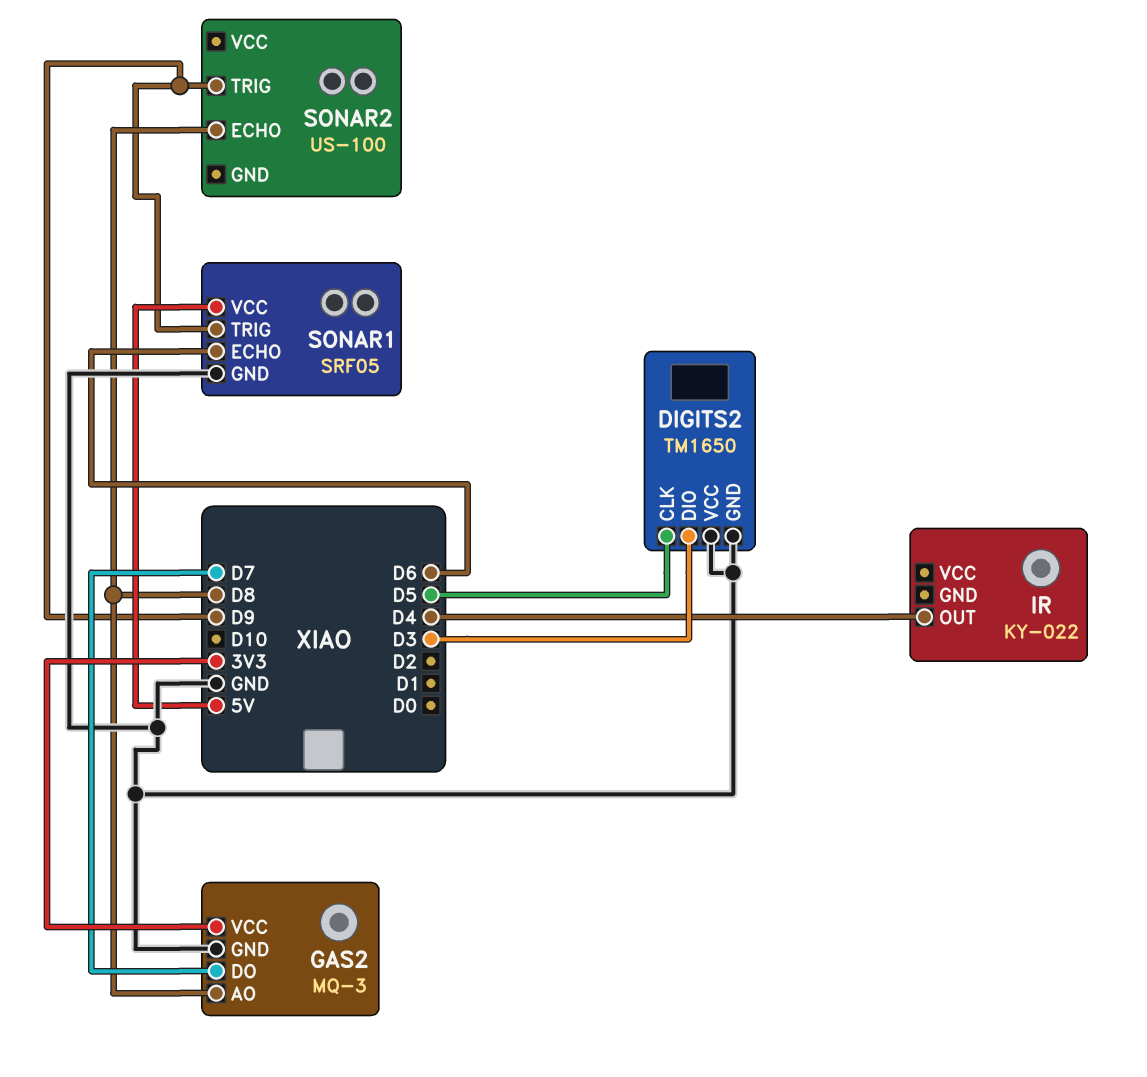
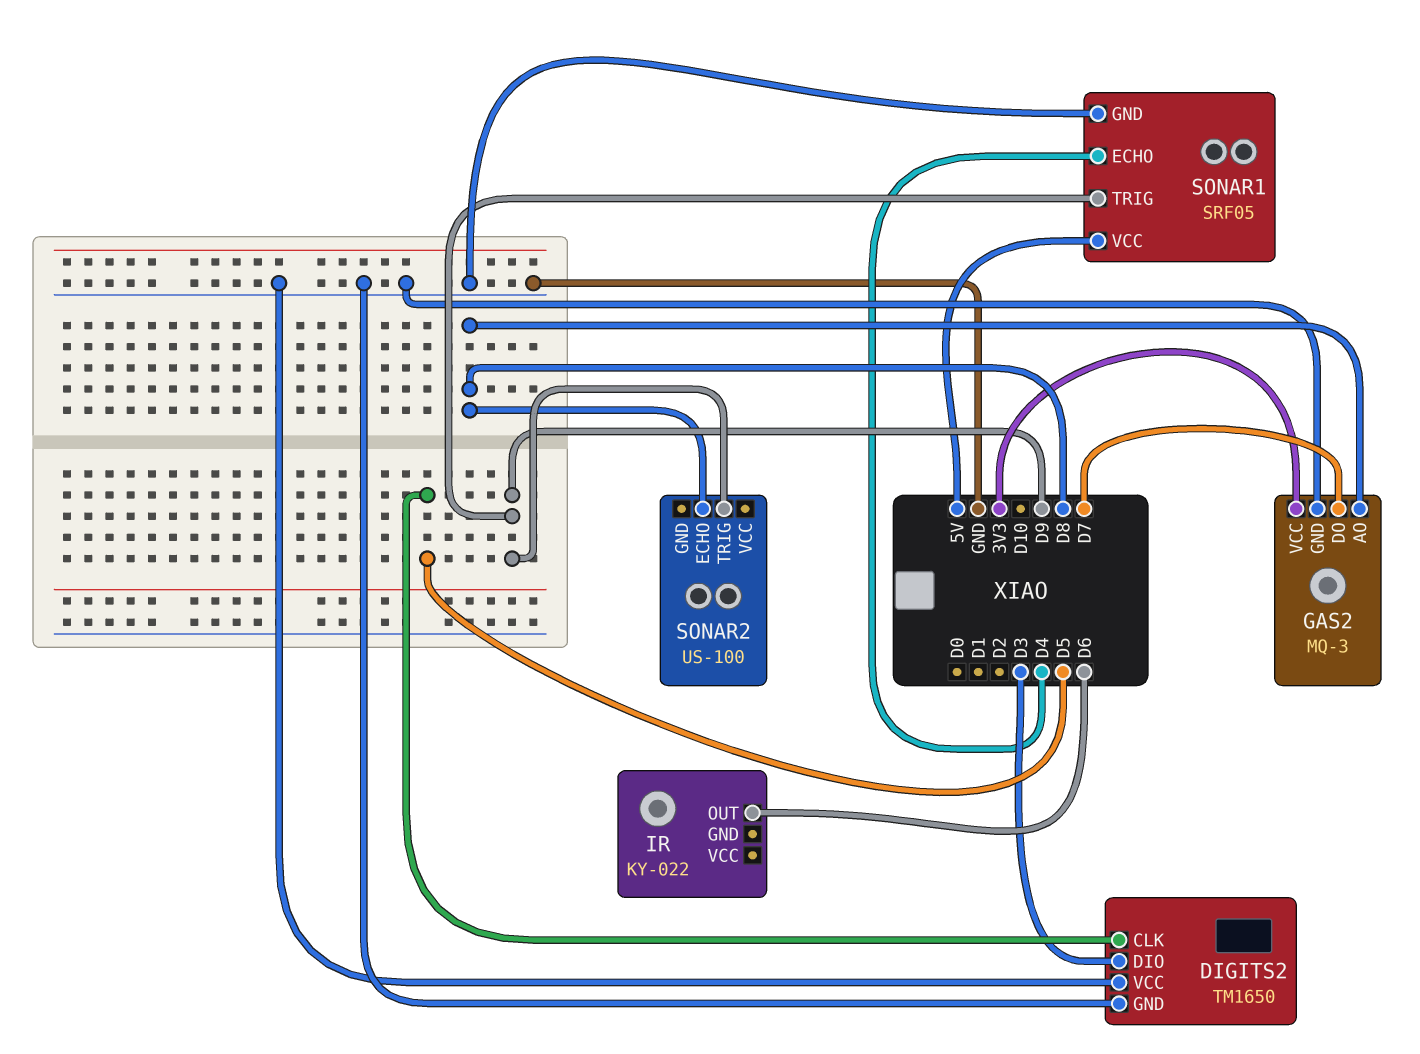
IR pin OUT: D4 -> D6
SONAR1 pin ECHO: D6 -> D4

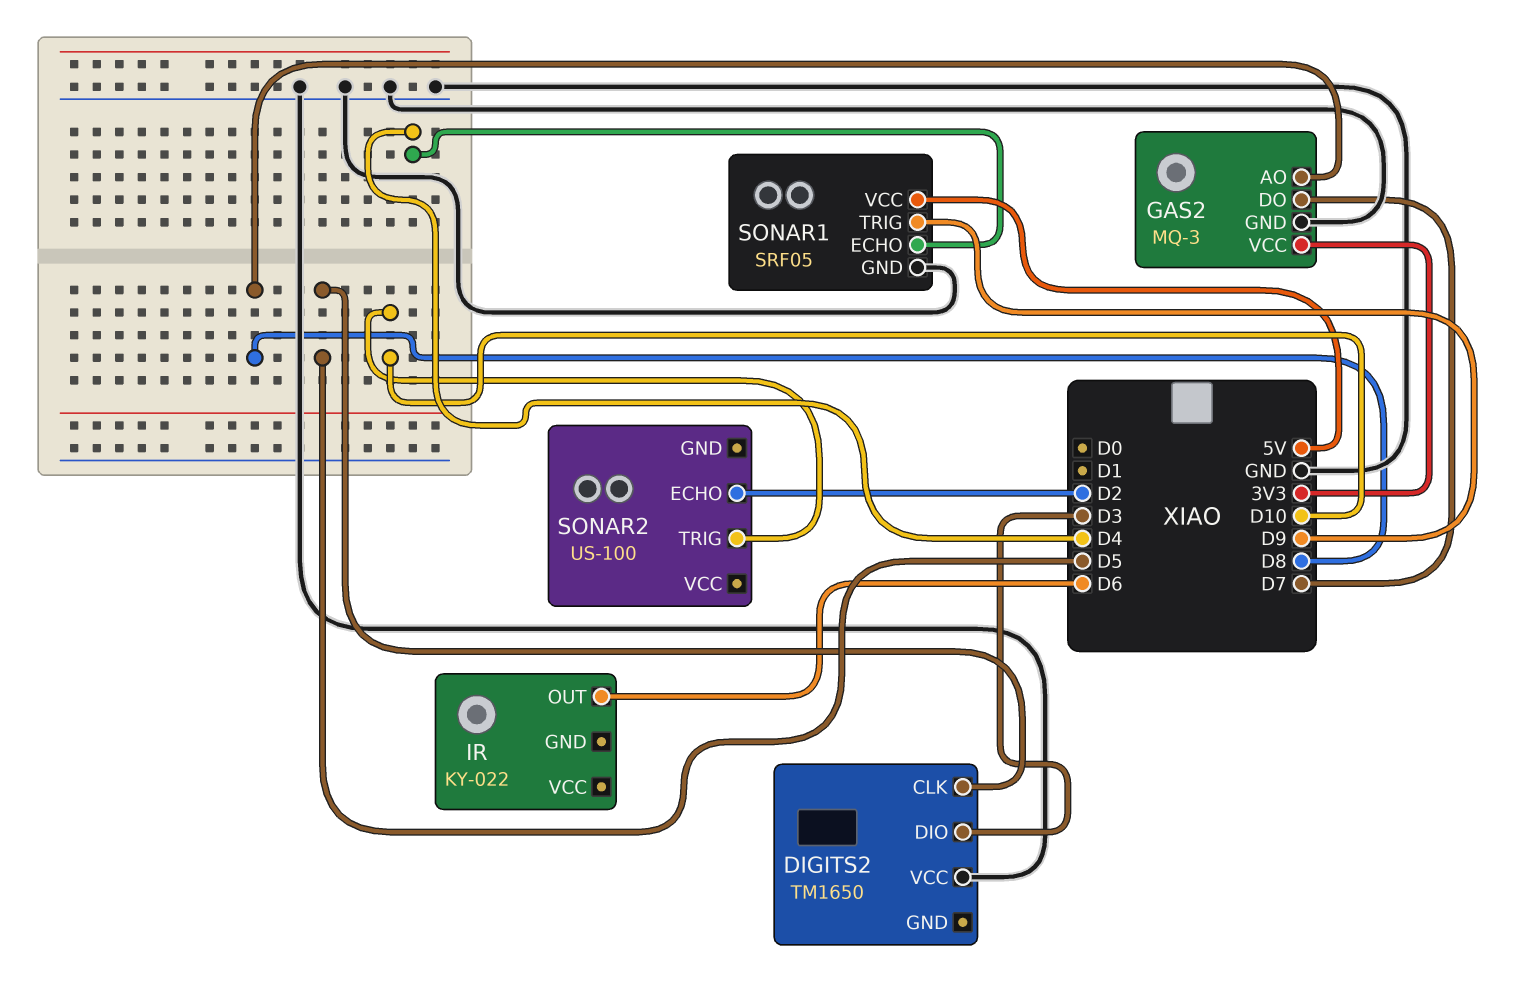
DIGITS2 pin GND: GND -> none
SONAR2 pin ECHO: D8 -> D2
SONAR2 pin TRIG: D9 -> D10

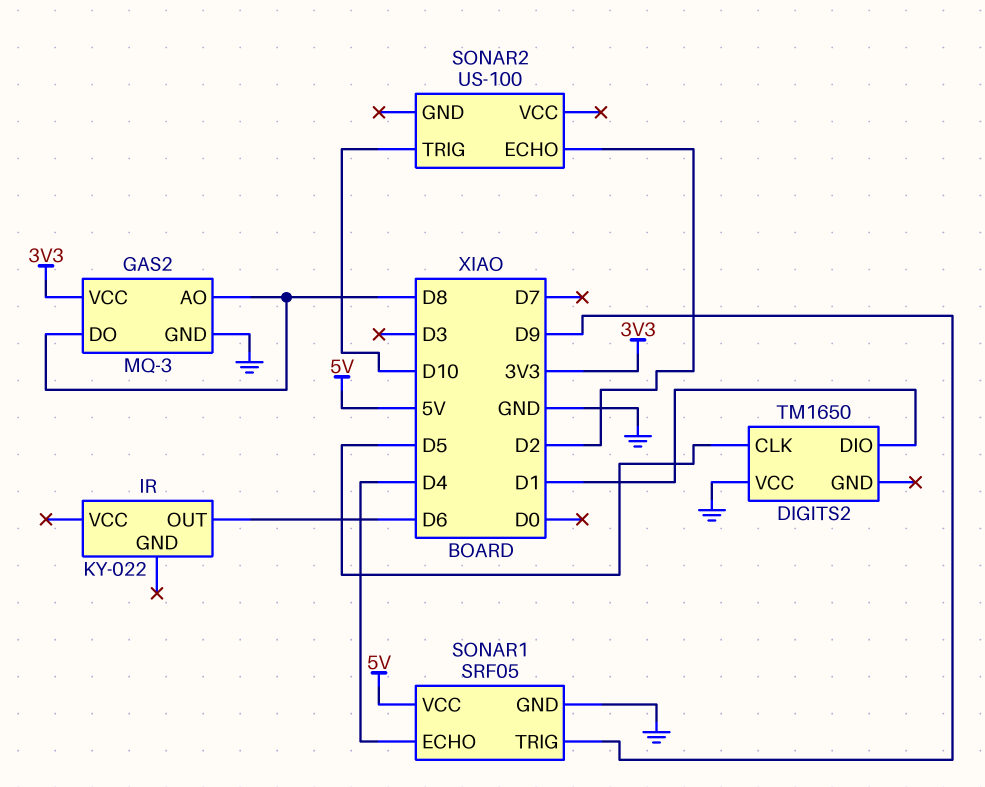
DIGITS2 pin DIO: D3 -> D1
GAS2 pin DO: D7 -> D8

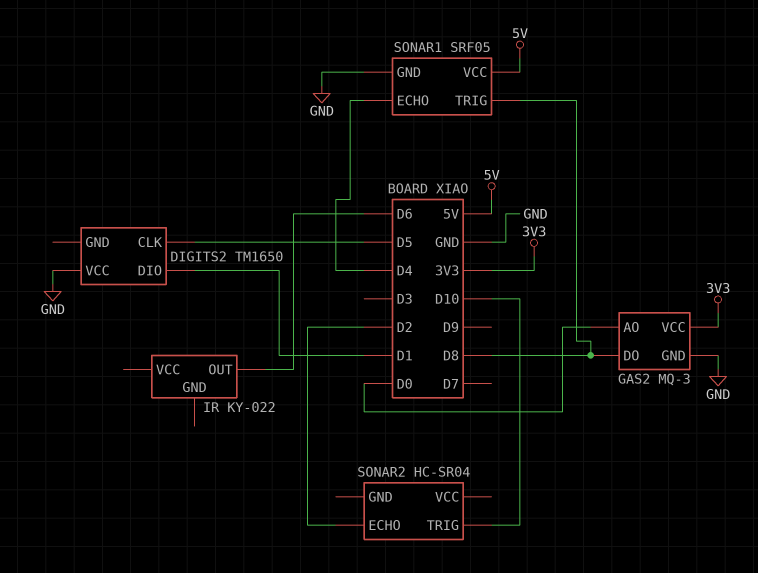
GAS2 pin AO: D8 -> D0
SONAR1 pin TRIG: D9 -> D8
SONAR2: US-100 -> HC-SR04

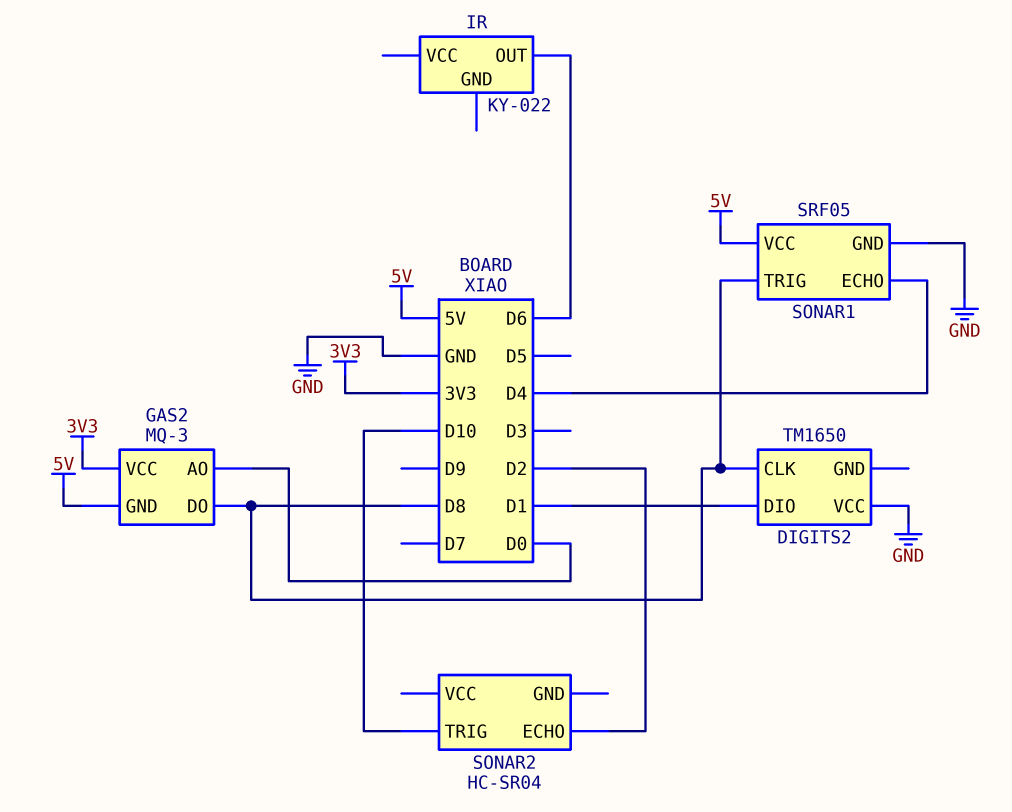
DIGITS2 pin CLK: D5 -> D8
GAS2 pin GND: GND -> 5V

